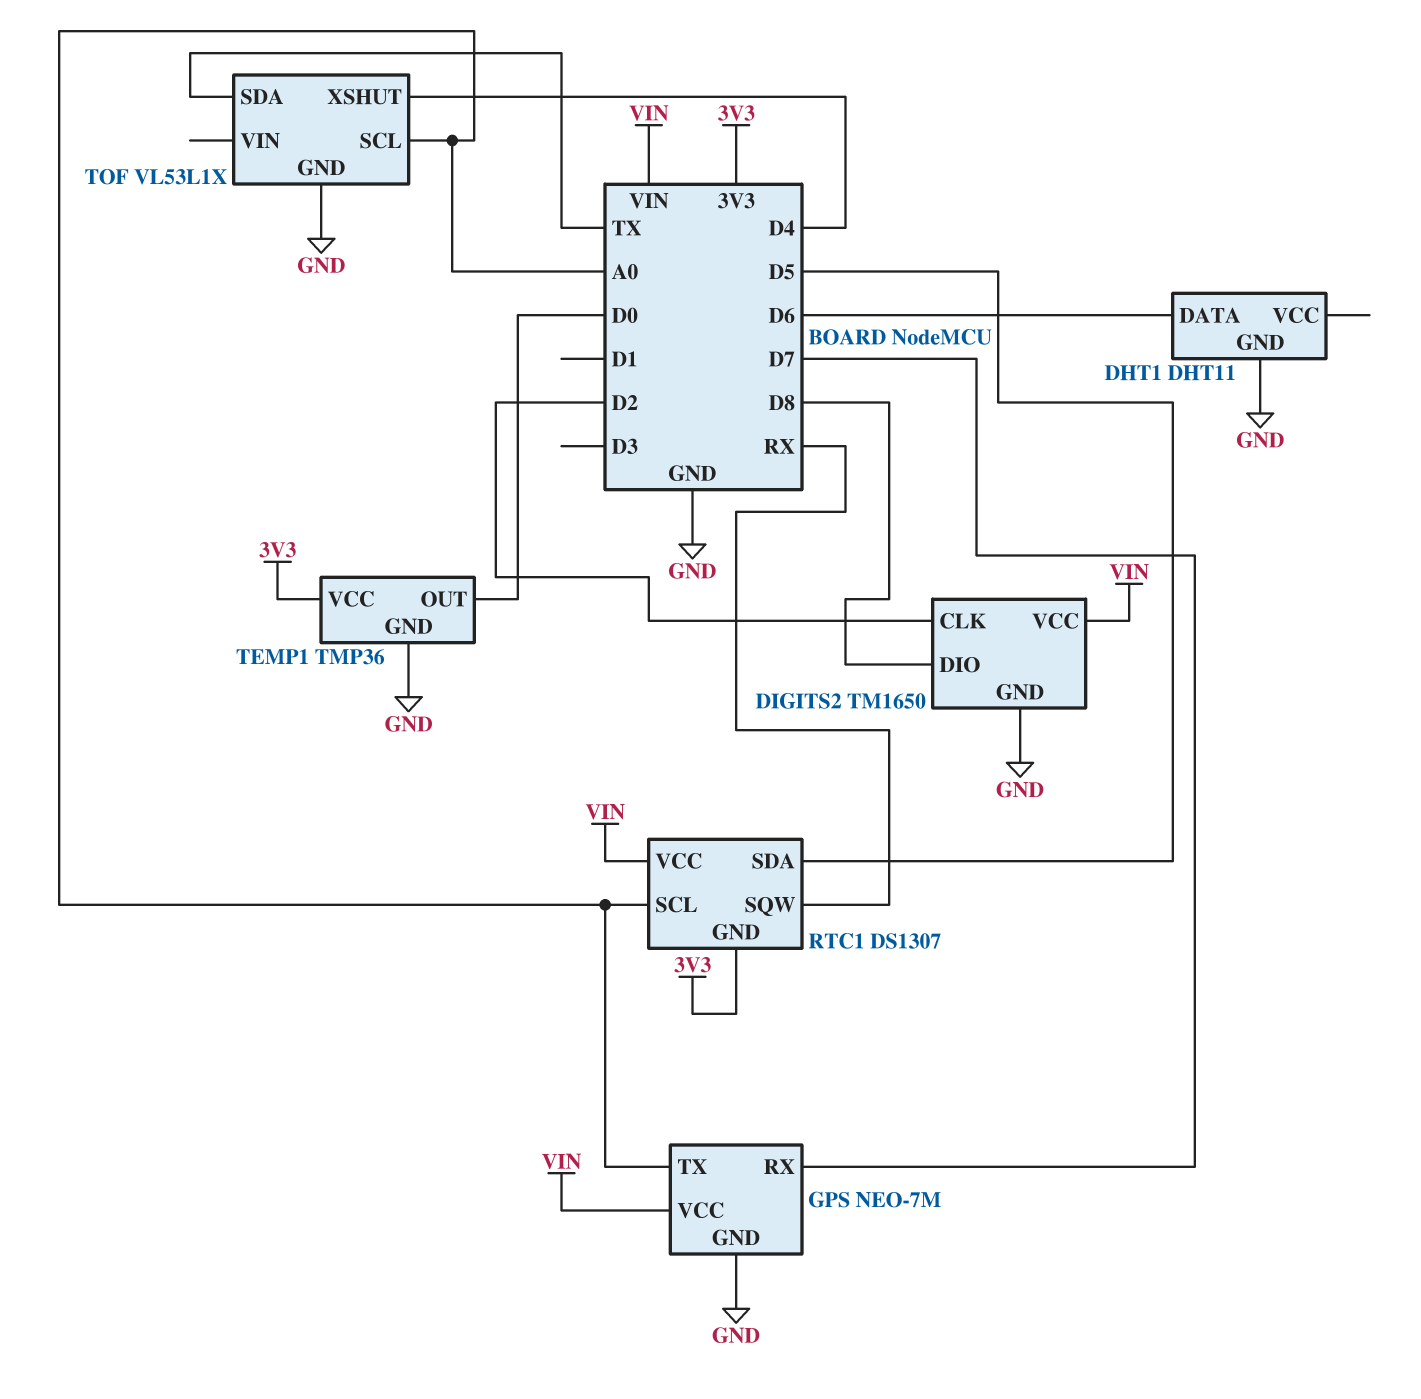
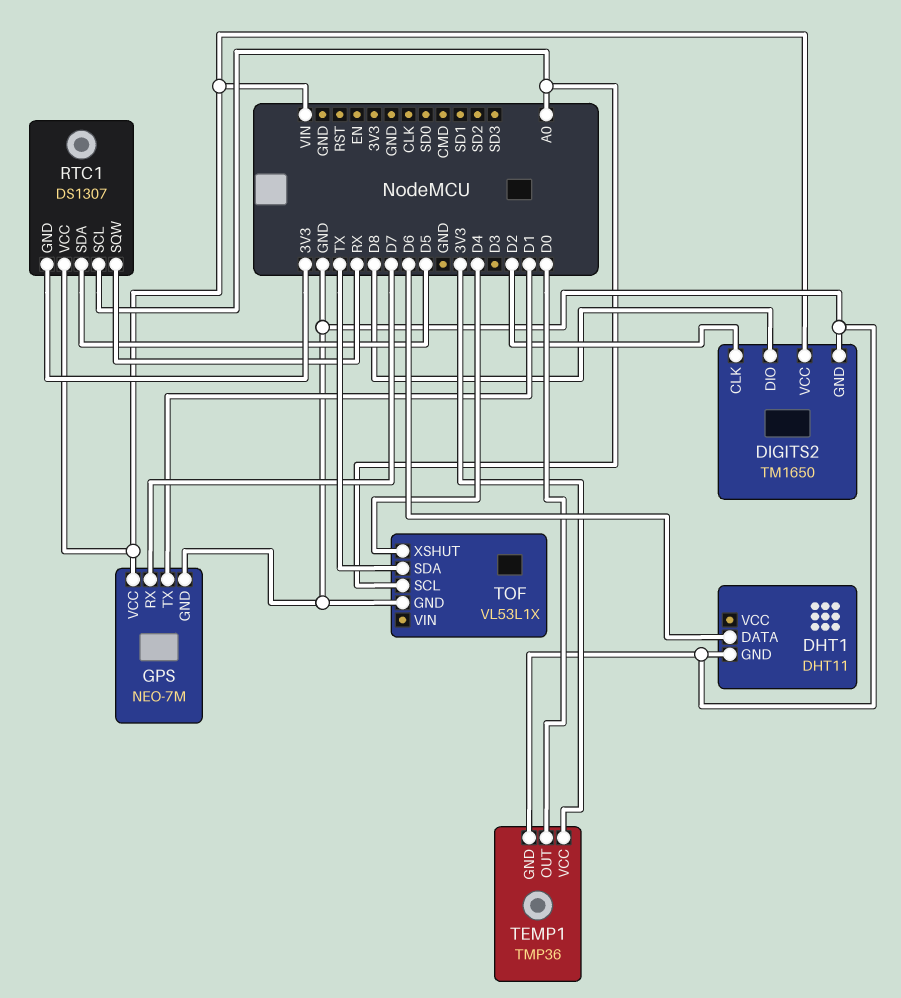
GPS pin TX: A0 -> D1

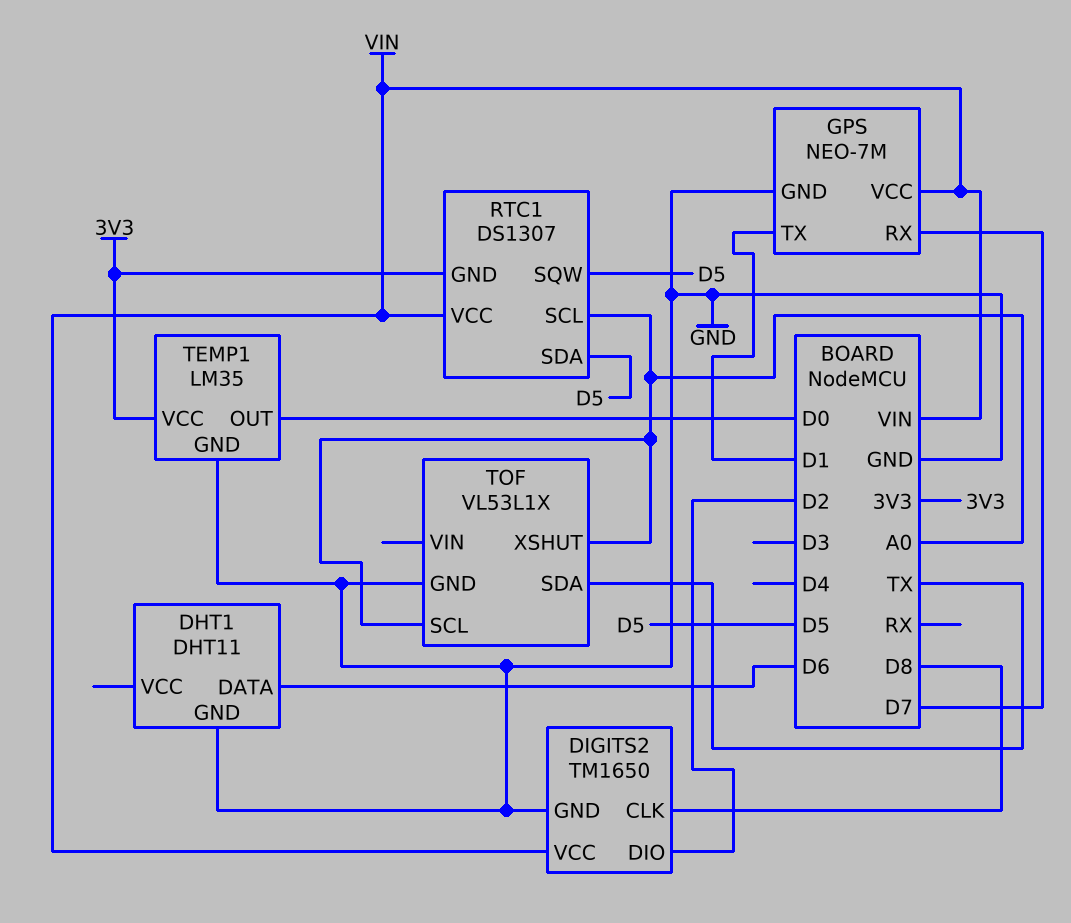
DIGITS2 pin CLK: D2 -> D8
DIGITS2 pin DIO: D8 -> D2
RTC1 pin SQW: RX -> D5
TEMP1: TMP36 -> LM35
TOF pin XSHUT: D4 -> A0

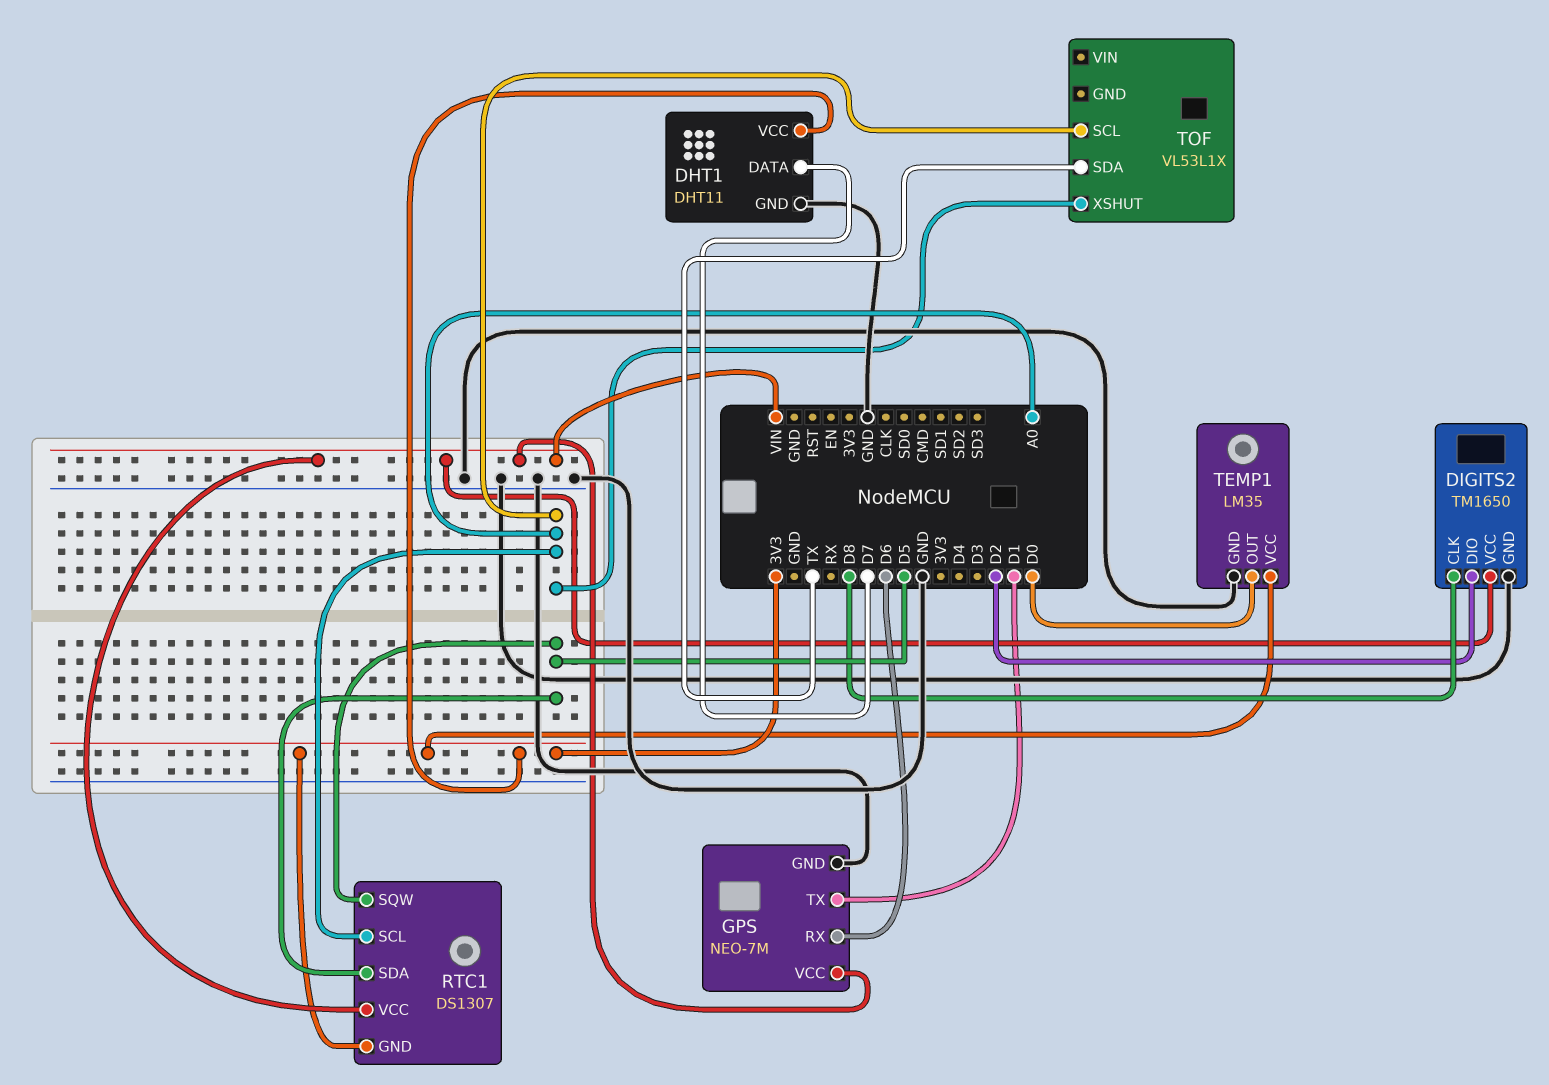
DHT1 pin DATA: D6 -> D7
DHT1 pin VCC: none -> 3V3
GPS pin RX: D7 -> D6
TOF pin GND: GND -> none

